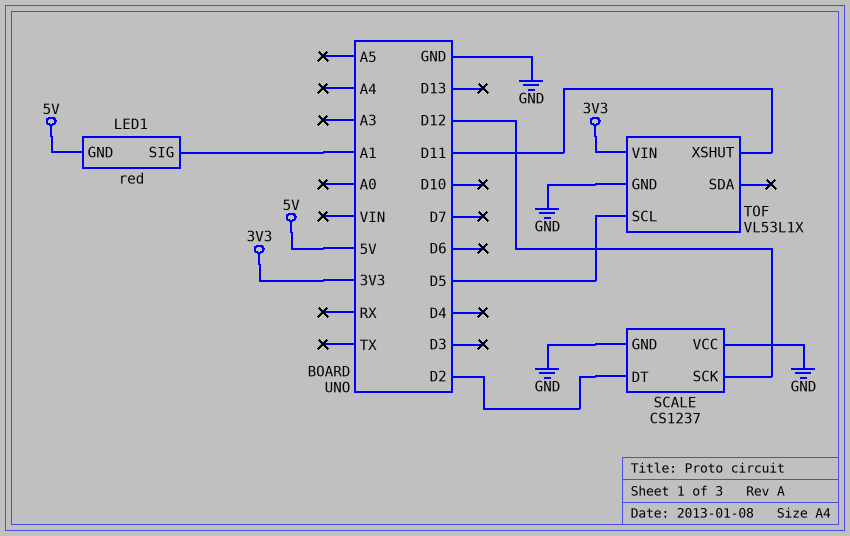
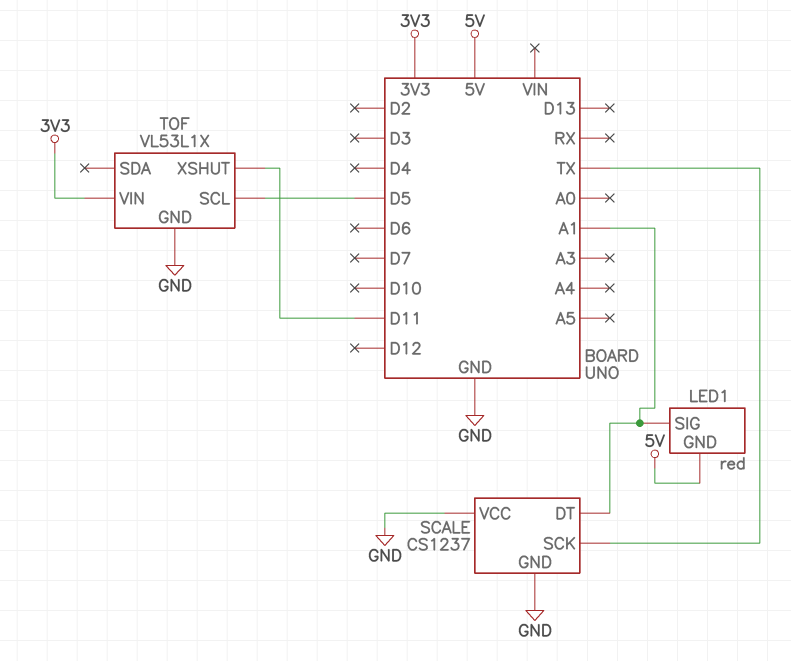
SCALE pin DT: D2 -> A1
SCALE pin SCK: D12 -> TX

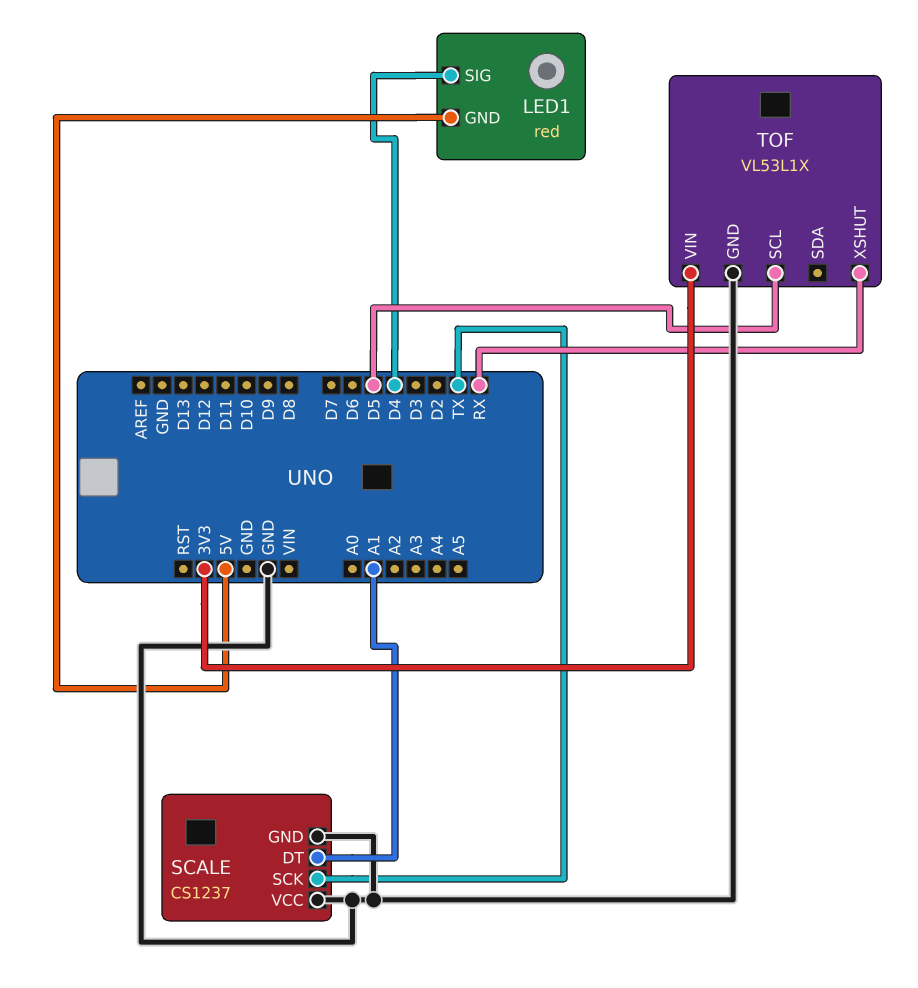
LED1 pin SIG: A1 -> D4
TOF pin XSHUT: D11 -> RX

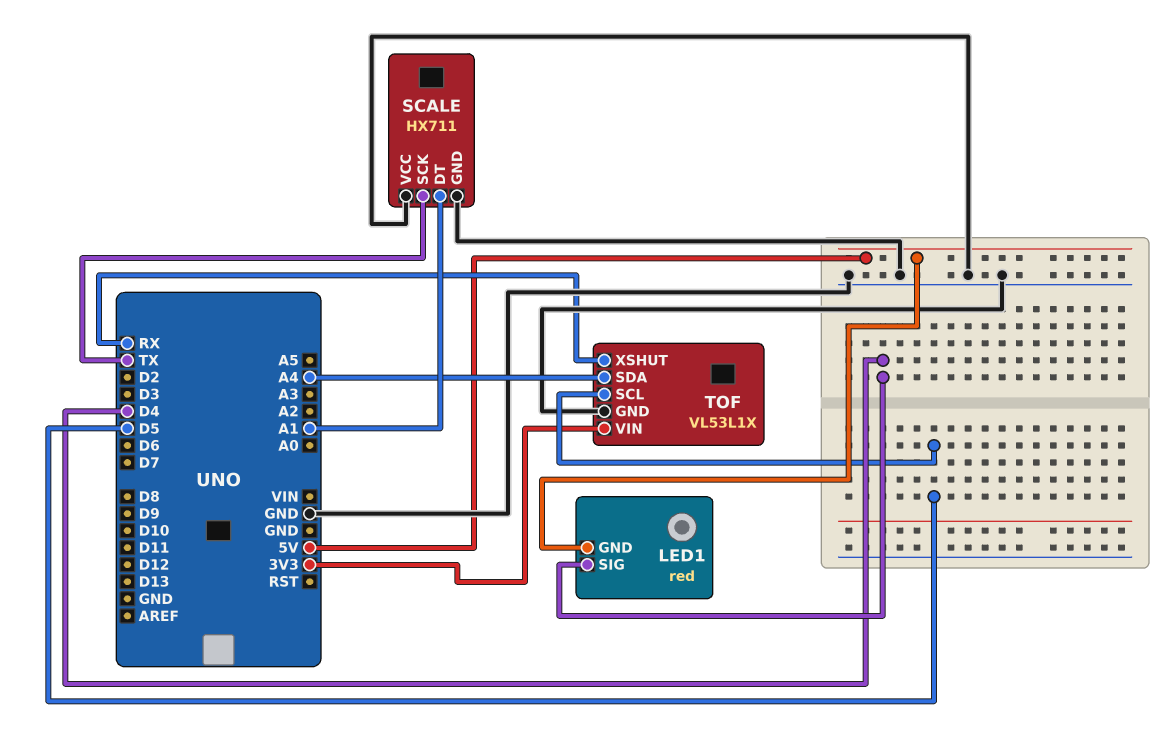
SCALE: CS1237 -> HX711
TOF pin SDA: none -> A4

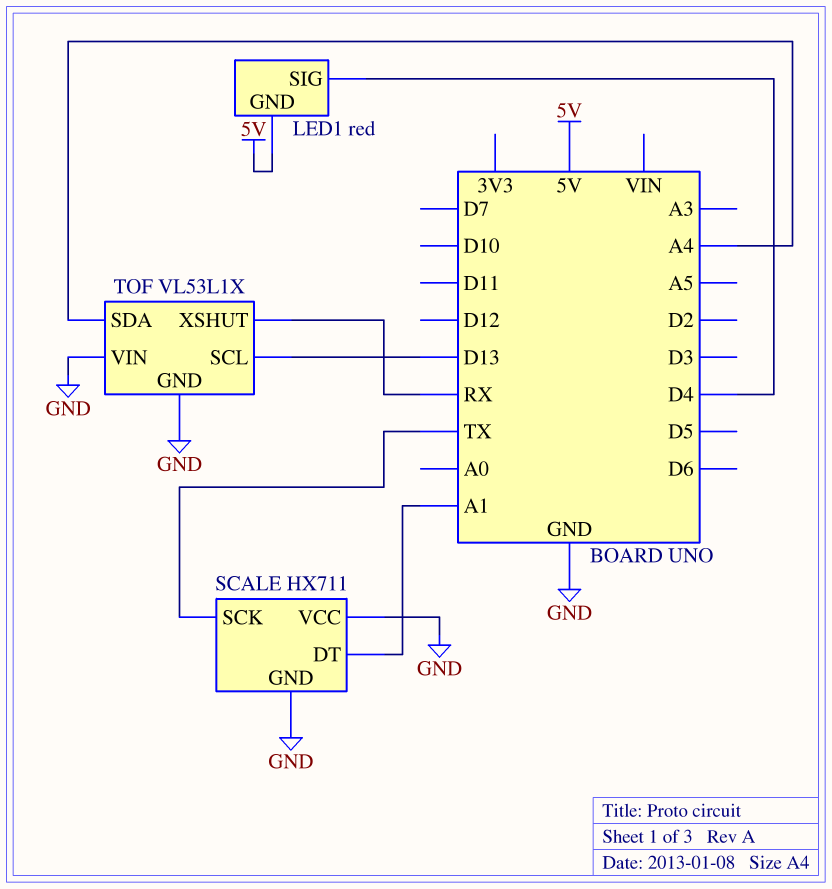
TOF pin SCL: D5 -> D13
TOF pin VIN: 3V3 -> GND

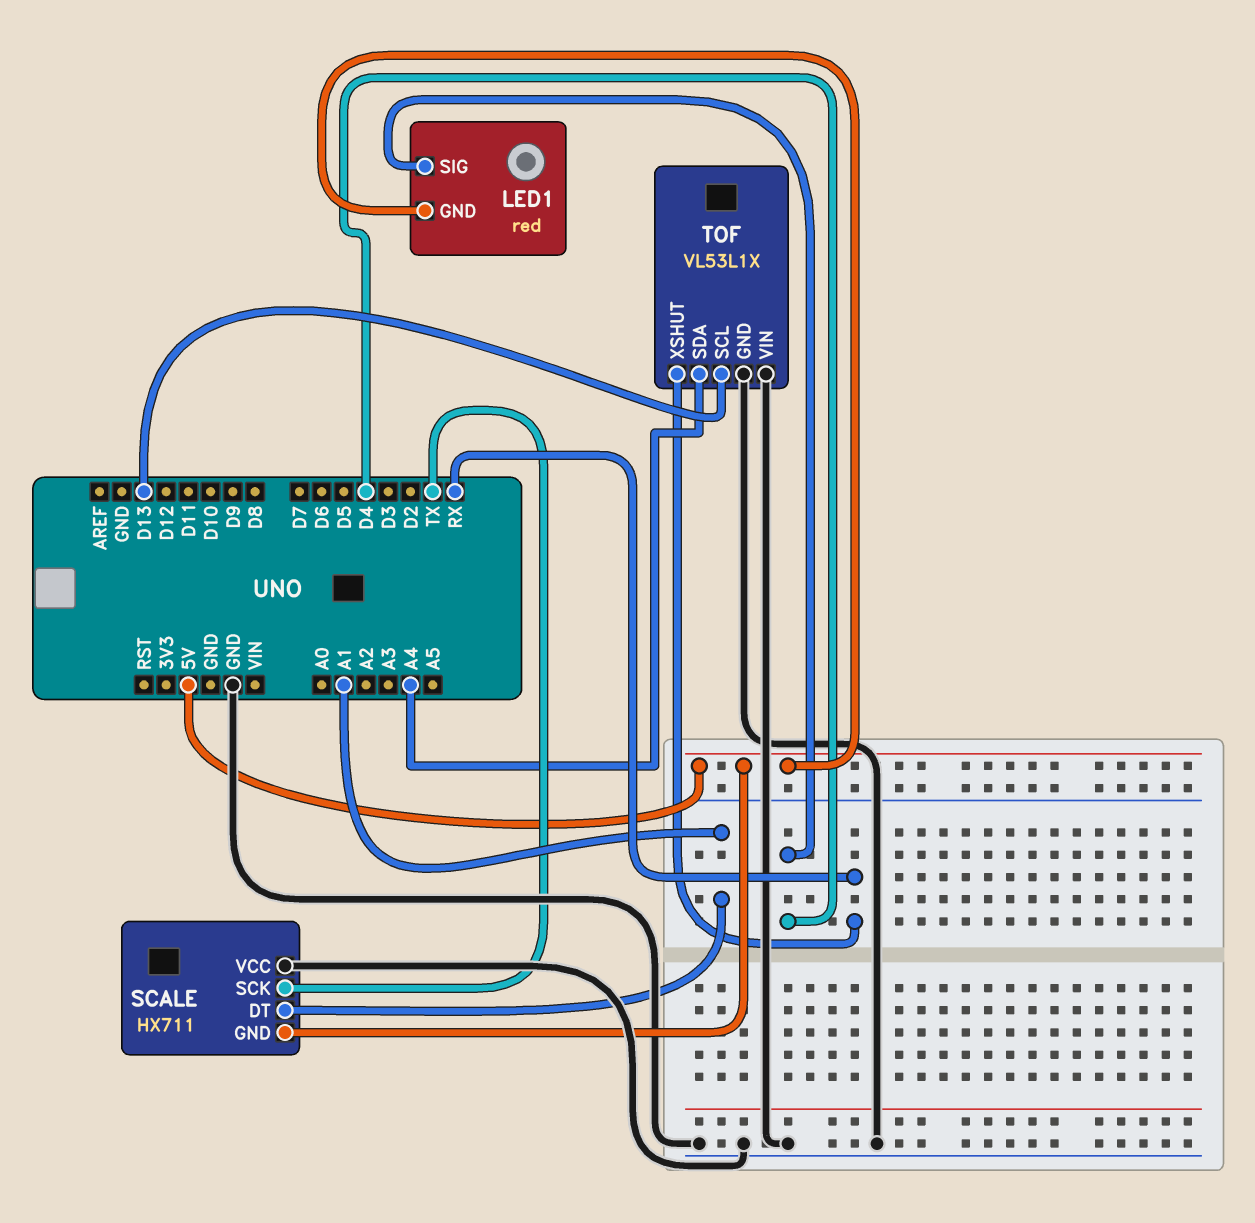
SCALE pin GND: GND -> 5V

